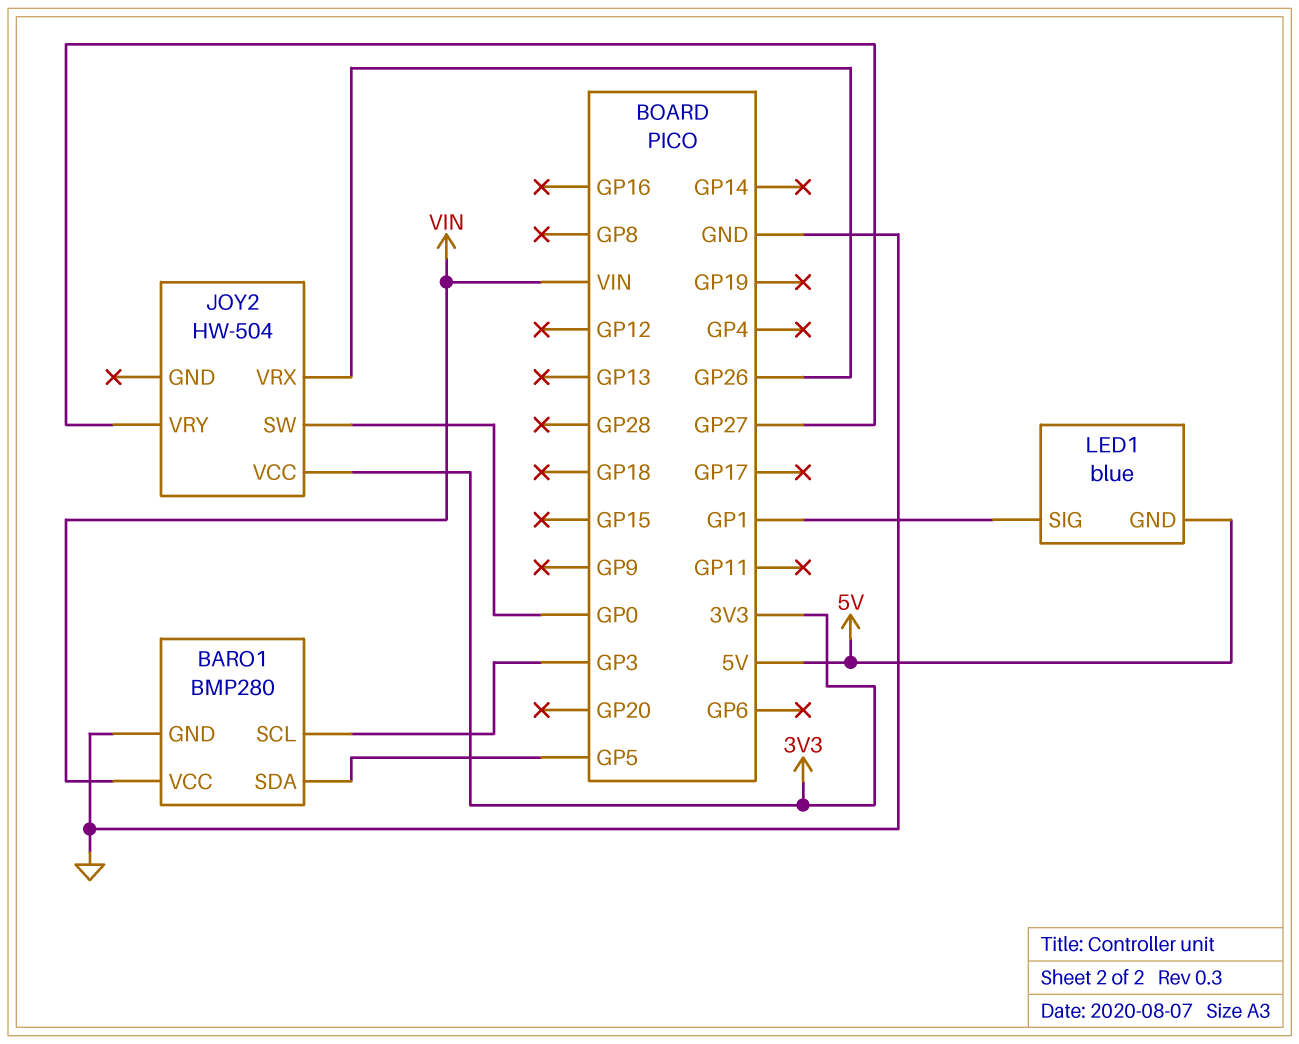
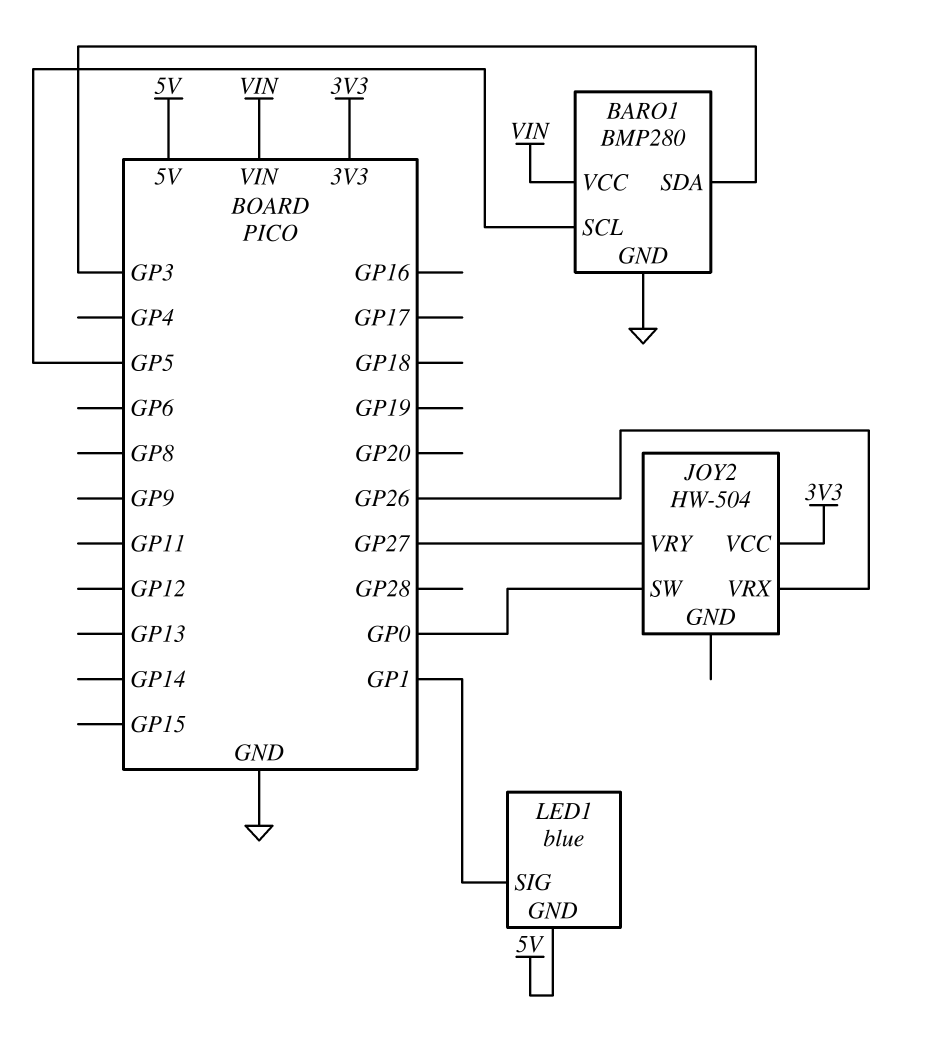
BARO1 pin SCL: GP3 -> GP5
BARO1 pin SDA: GP5 -> GP3

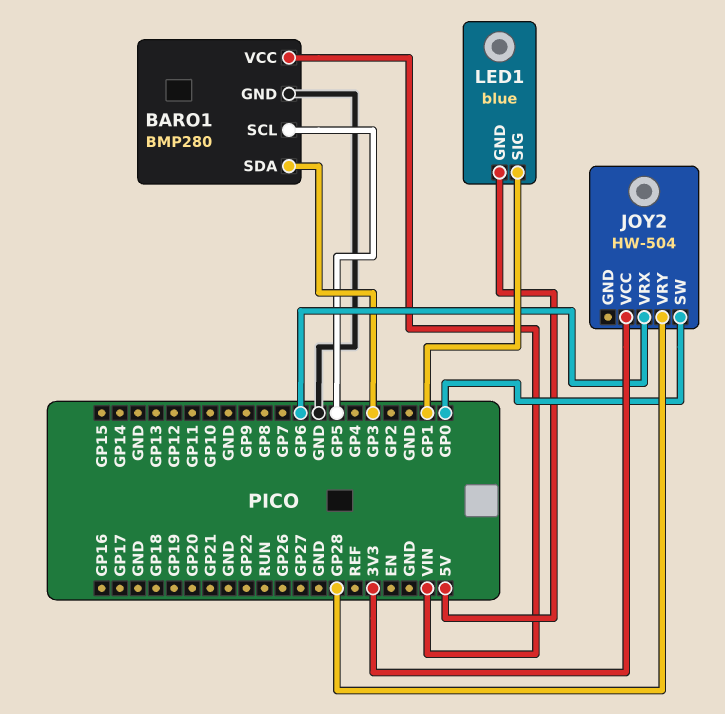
JOY2 pin VRX: GP26 -> GP6
JOY2 pin VRY: GP27 -> GP28

